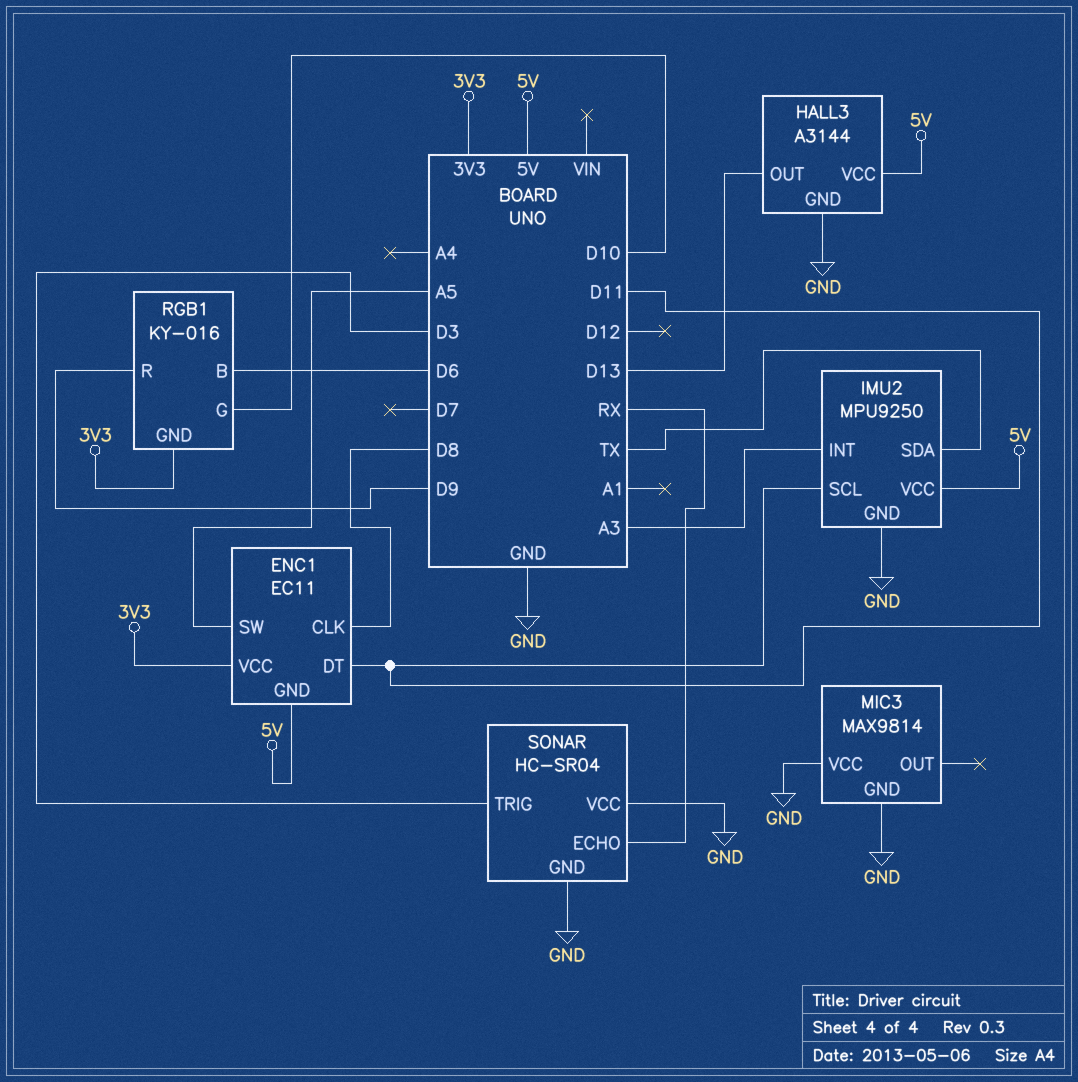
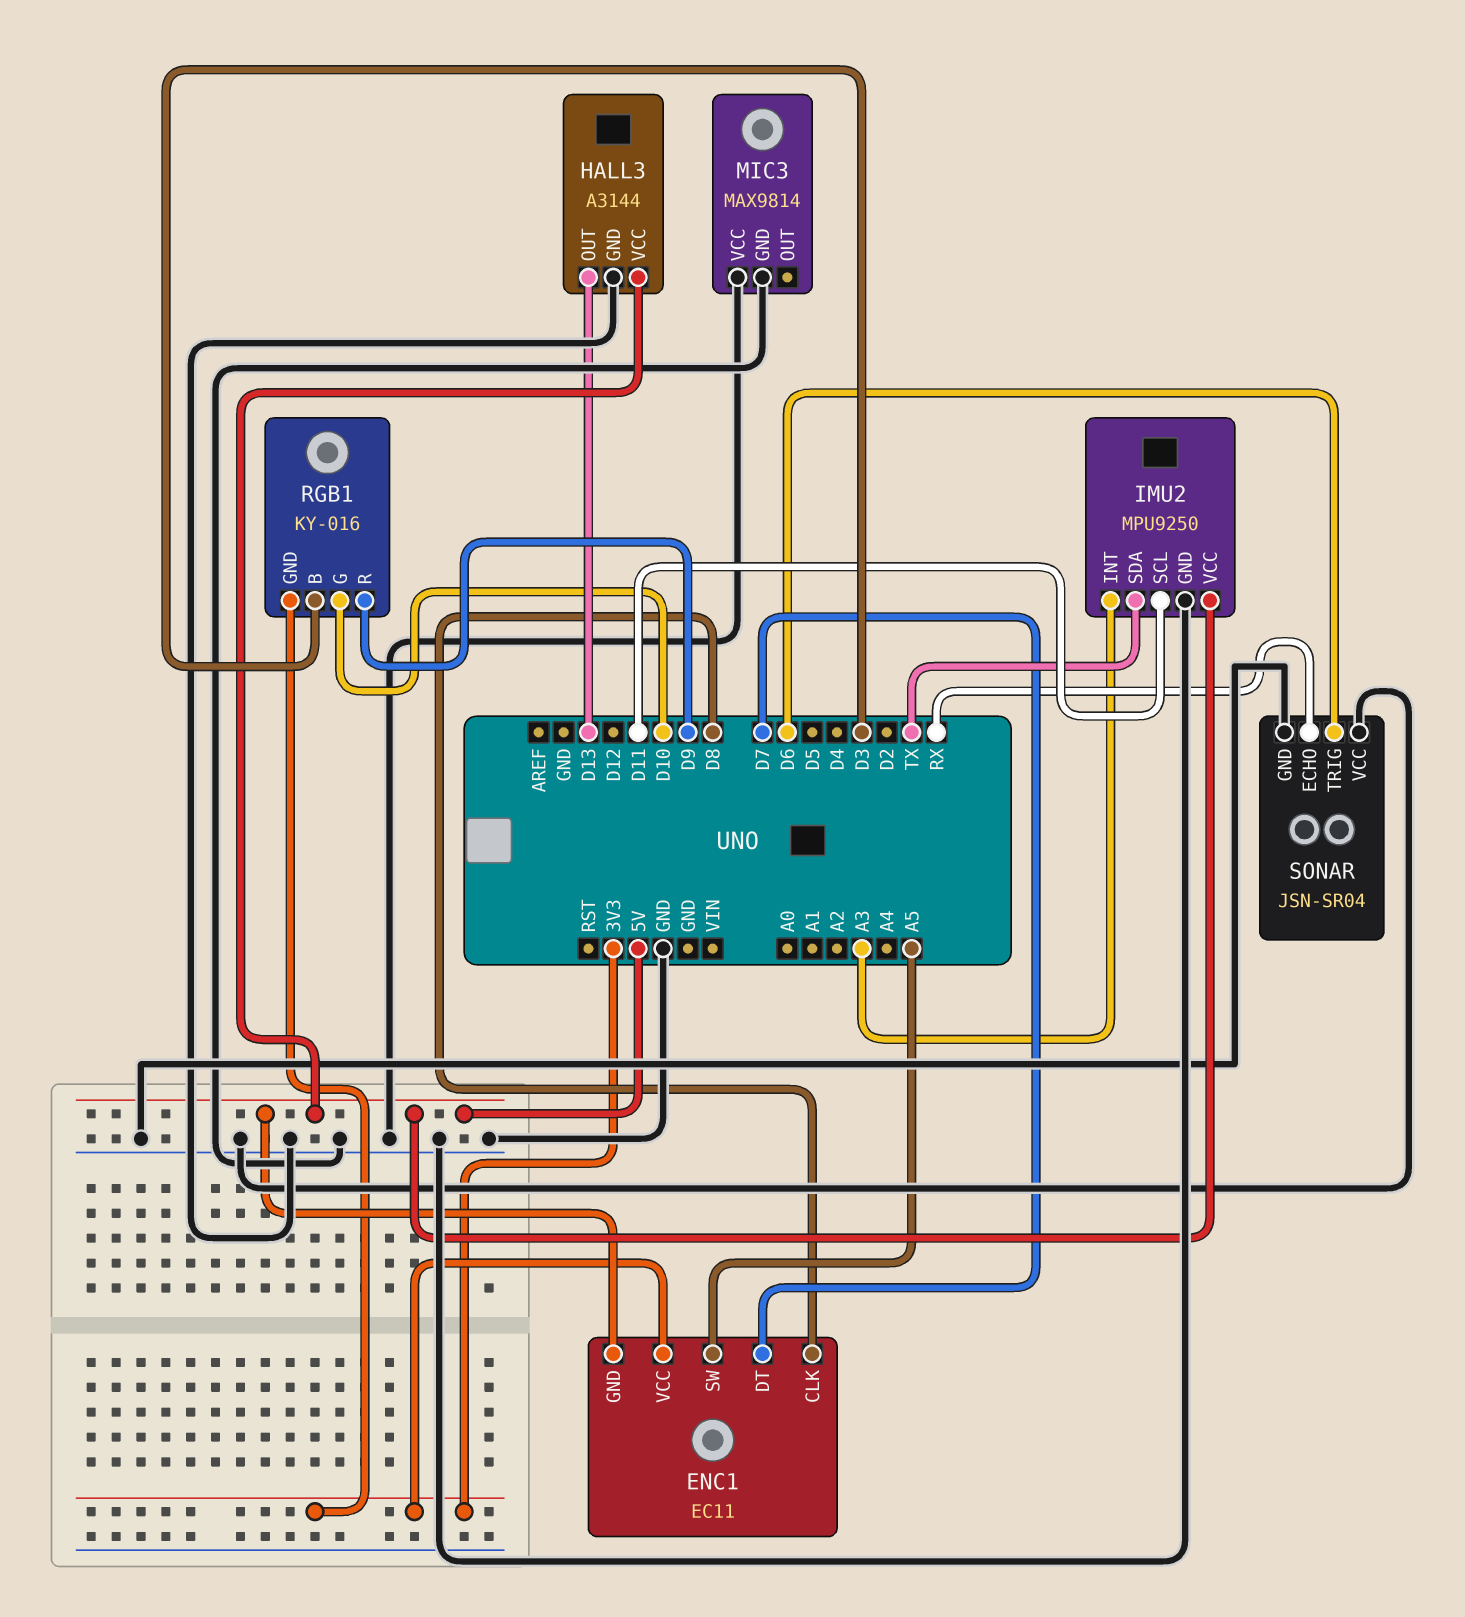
ENC1 pin DT: D11 -> D7
RGB1 pin B: D6 -> D3
SONAR: HC-SR04 -> JSN-SR04
SONAR pin TRIG: D3 -> D6

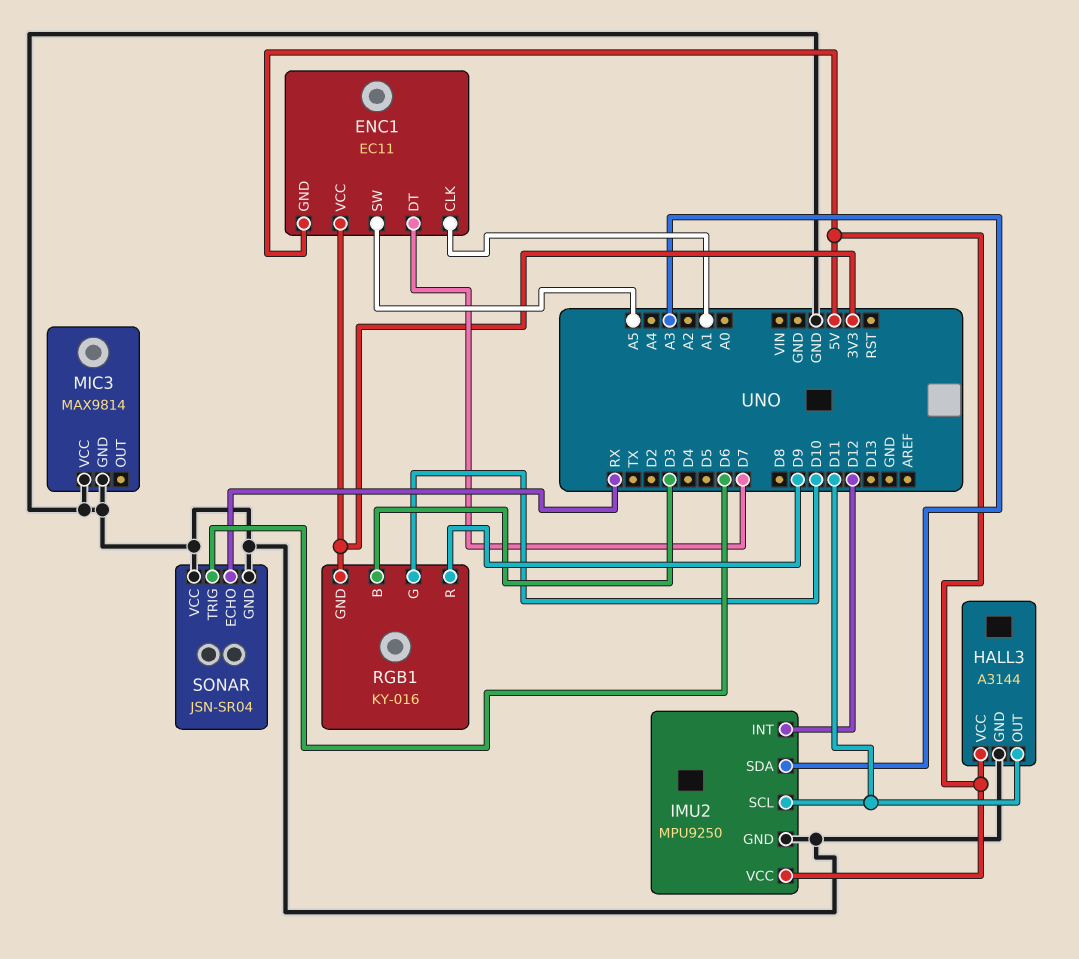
ENC1 pin CLK: D8 -> A1
HALL3 pin OUT: D13 -> D11
IMU2 pin INT: A3 -> D12
IMU2 pin SDA: TX -> A3

